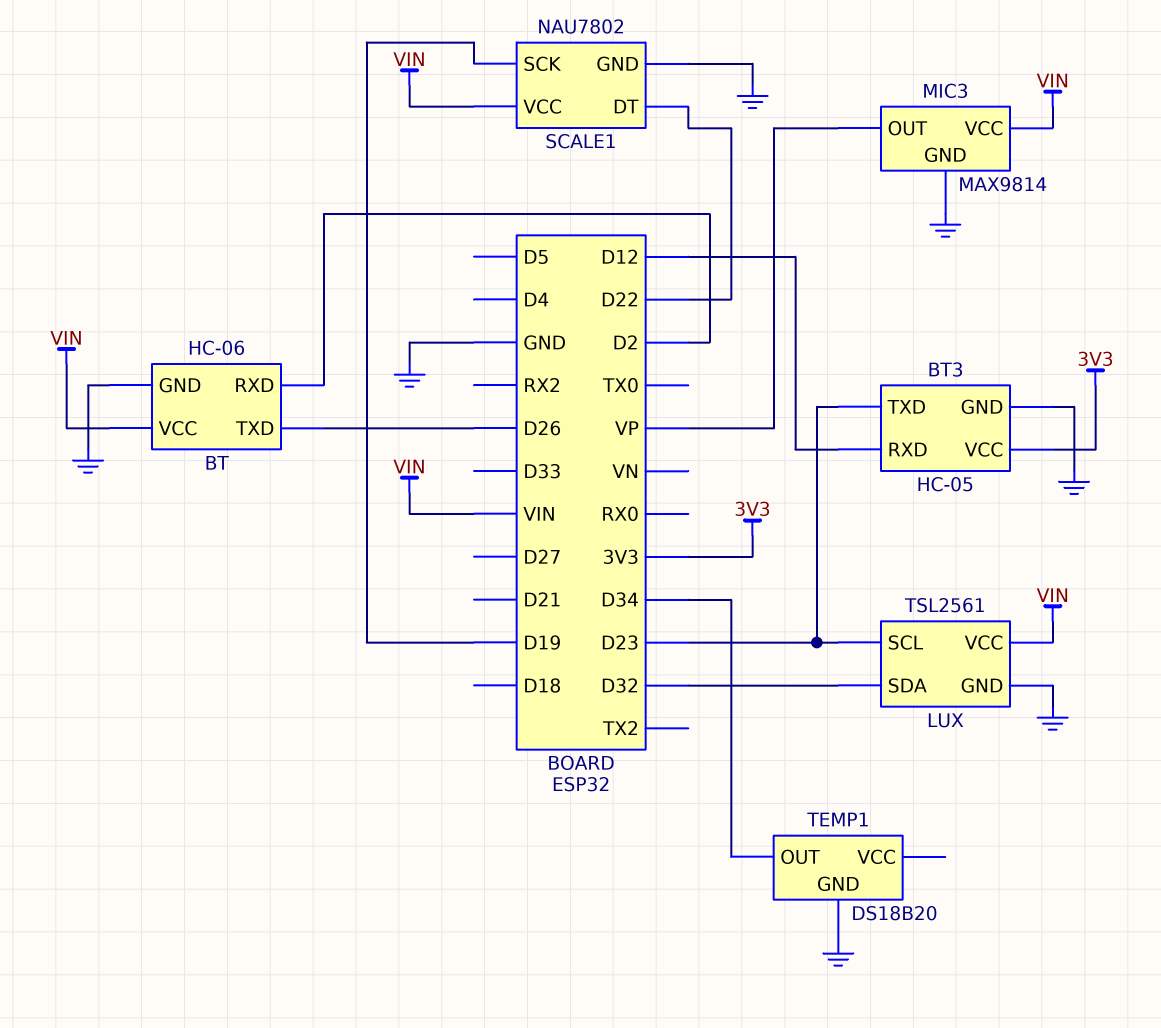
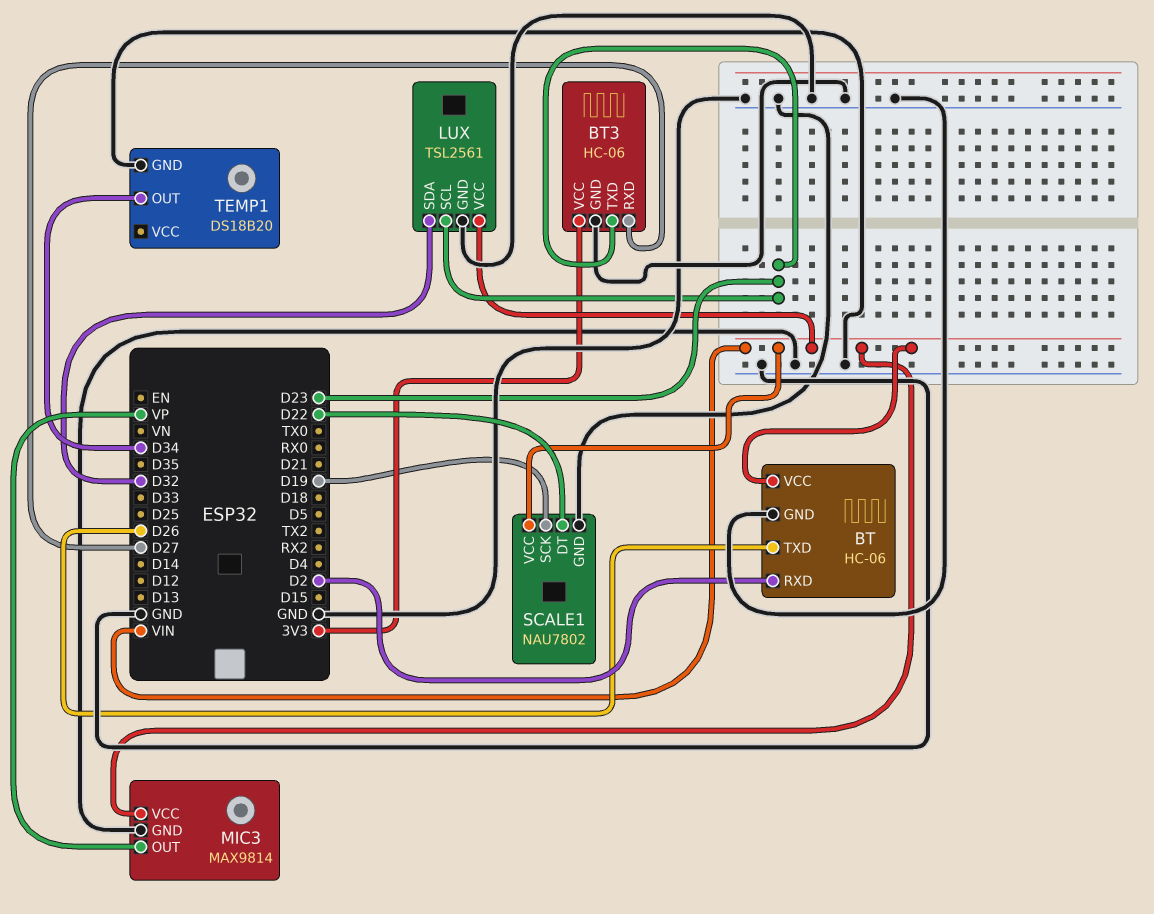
BT3: HC-05 -> HC-06
BT3 pin RXD: D12 -> D27

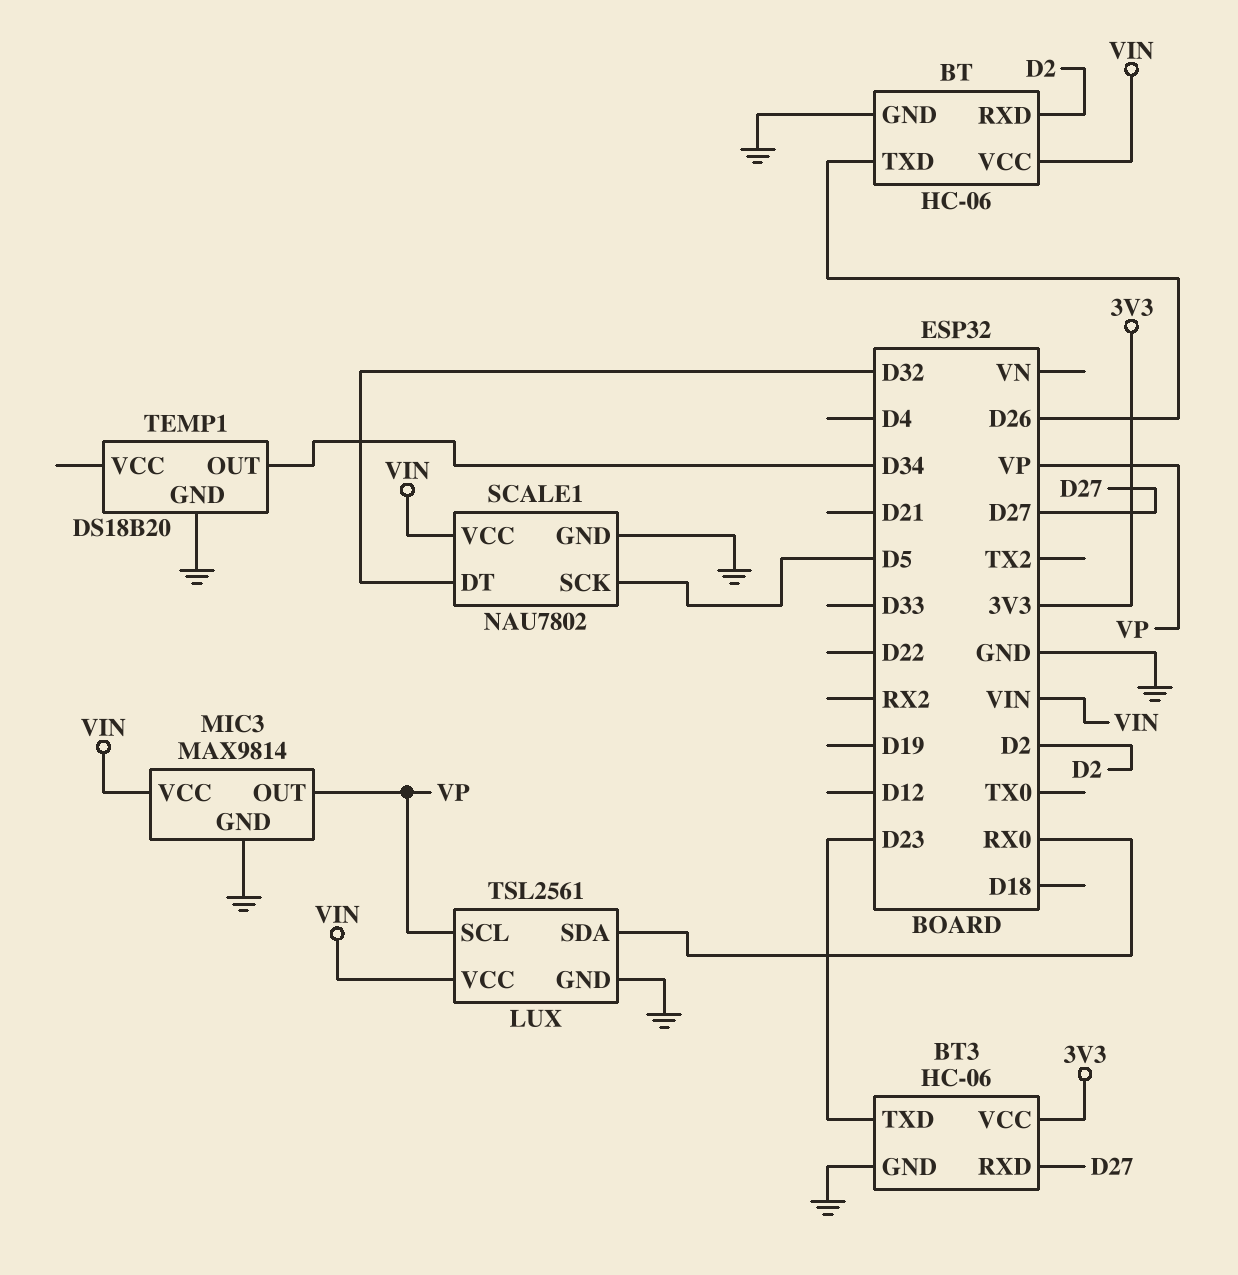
LUX pin SCL: D23 -> VP
LUX pin SDA: D32 -> RX0
SCALE1 pin DT: D22 -> D32
SCALE1 pin SCK: D19 -> D5

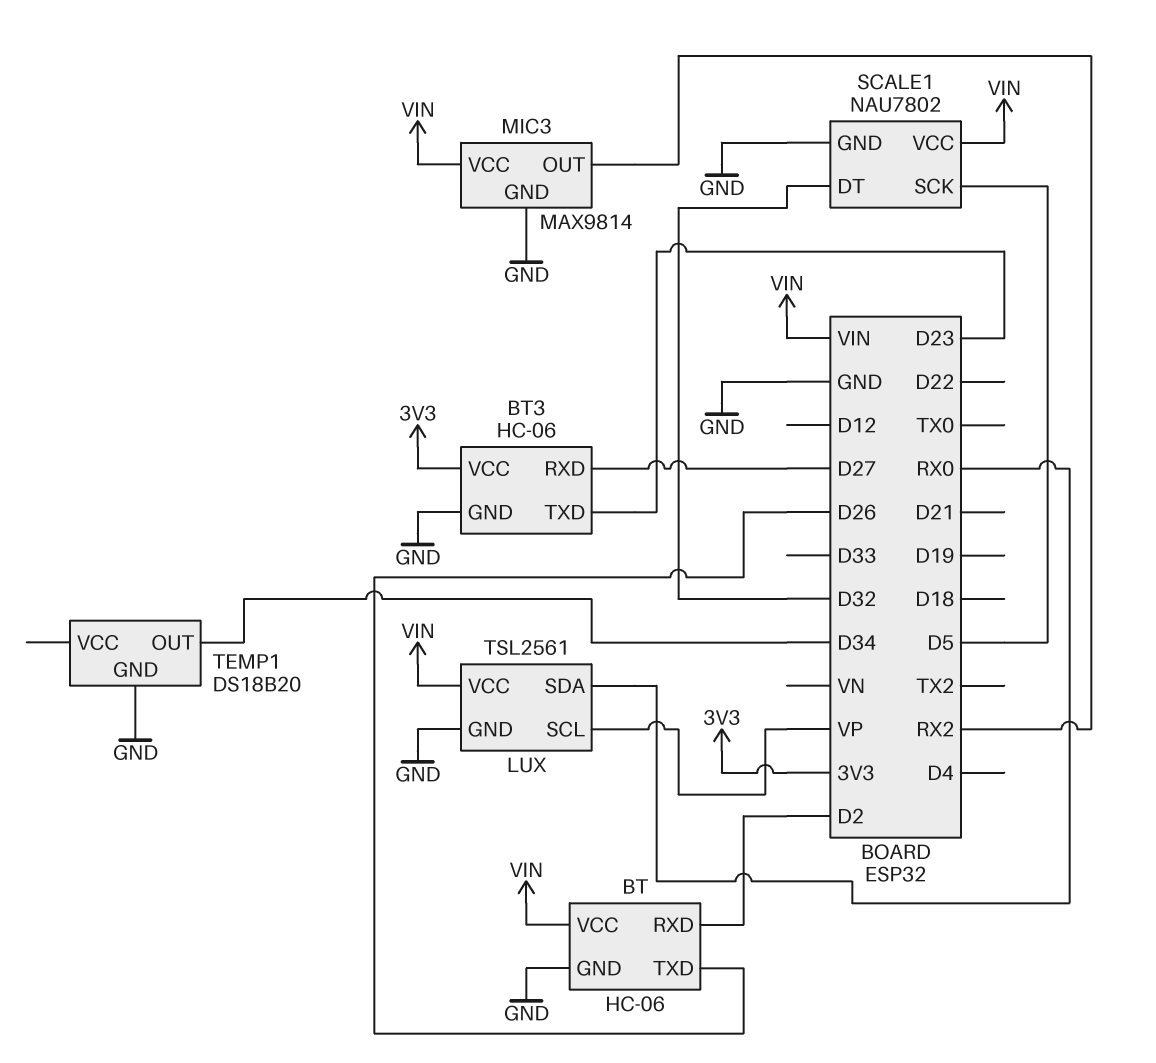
MIC3 pin OUT: VP -> RX2

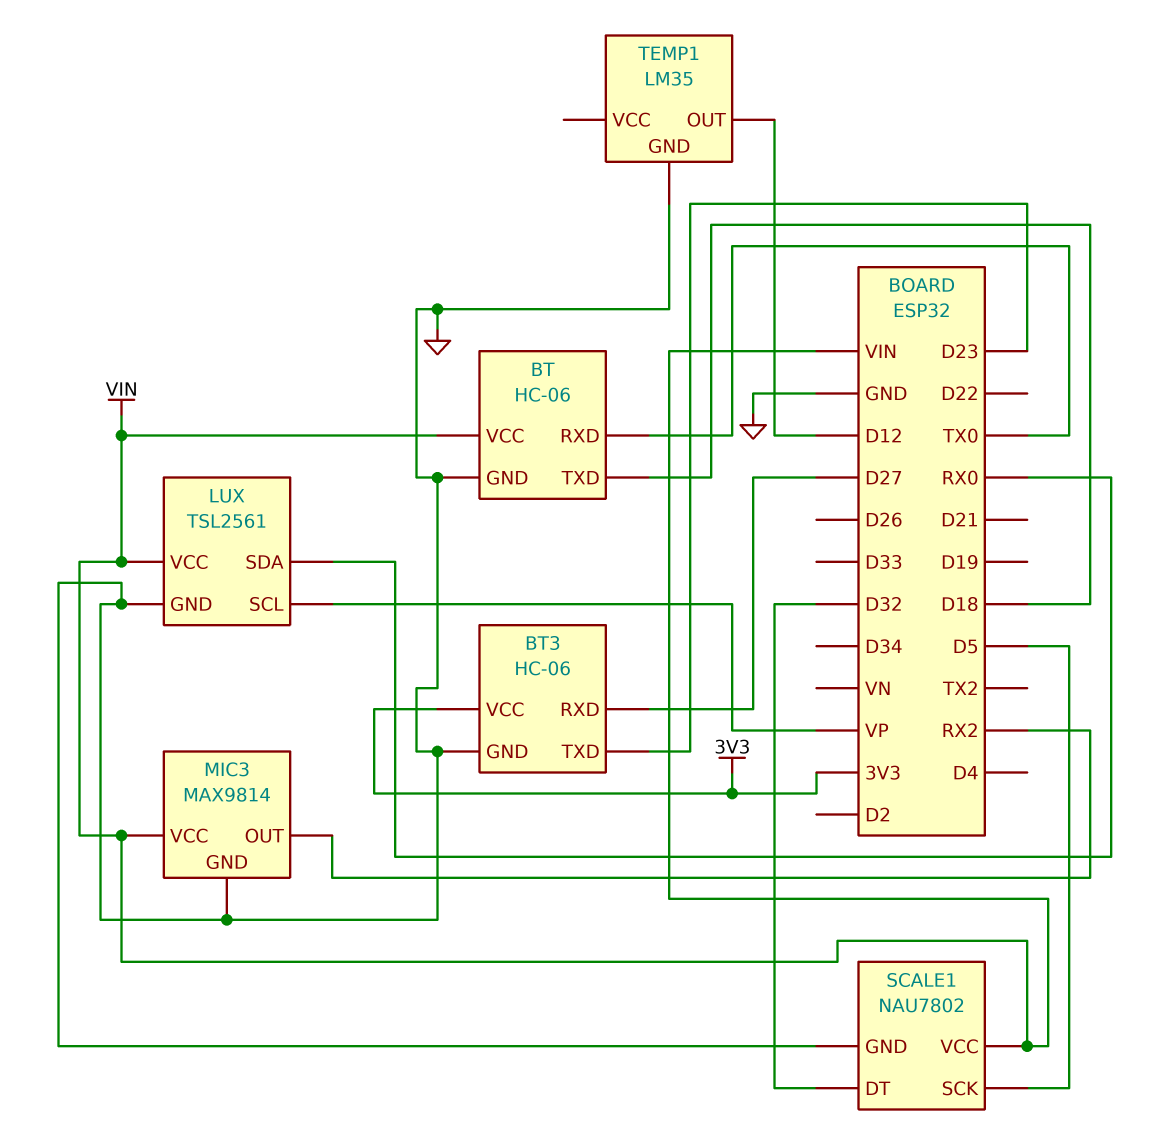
BT pin RXD: D2 -> TX0
BT pin TXD: D26 -> D18
TEMP1: DS18B20 -> LM35
TEMP1 pin OUT: D34 -> D12

